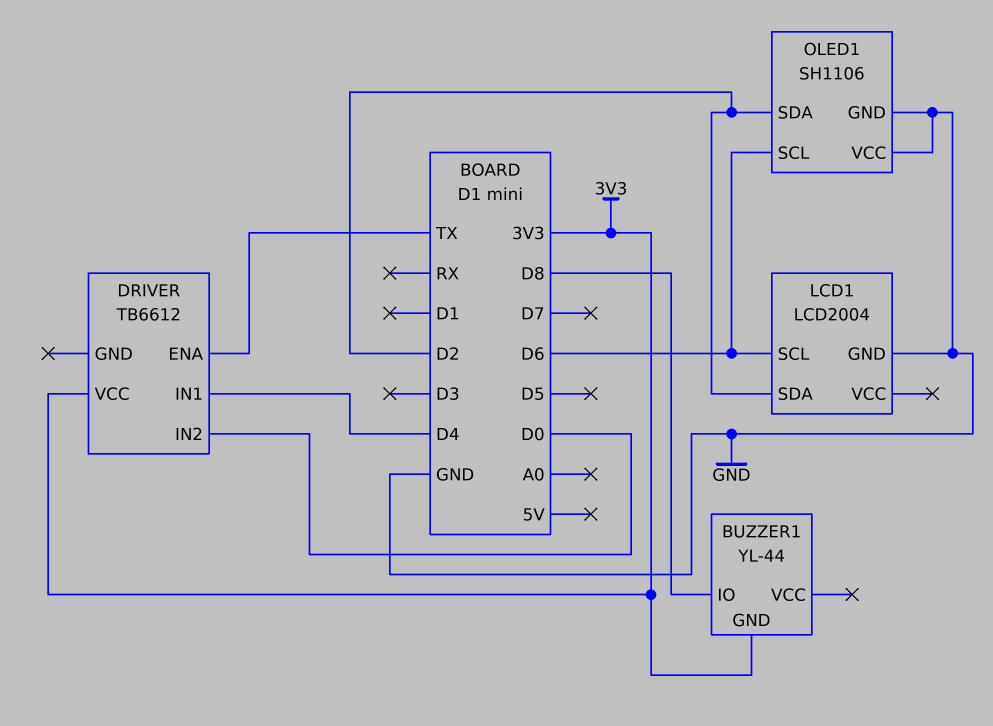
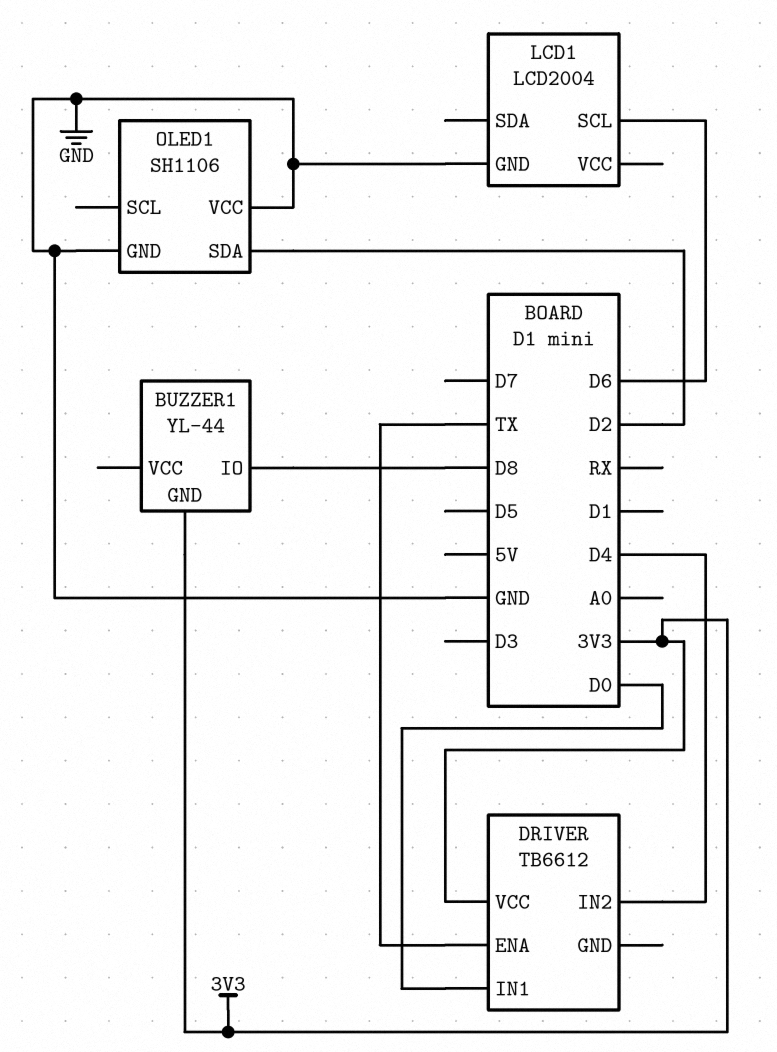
DRIVER pin IN1: D4 -> D0
DRIVER pin IN2: D0 -> D4
LCD1 pin SDA: D2 -> none
OLED1 pin SCL: D6 -> none

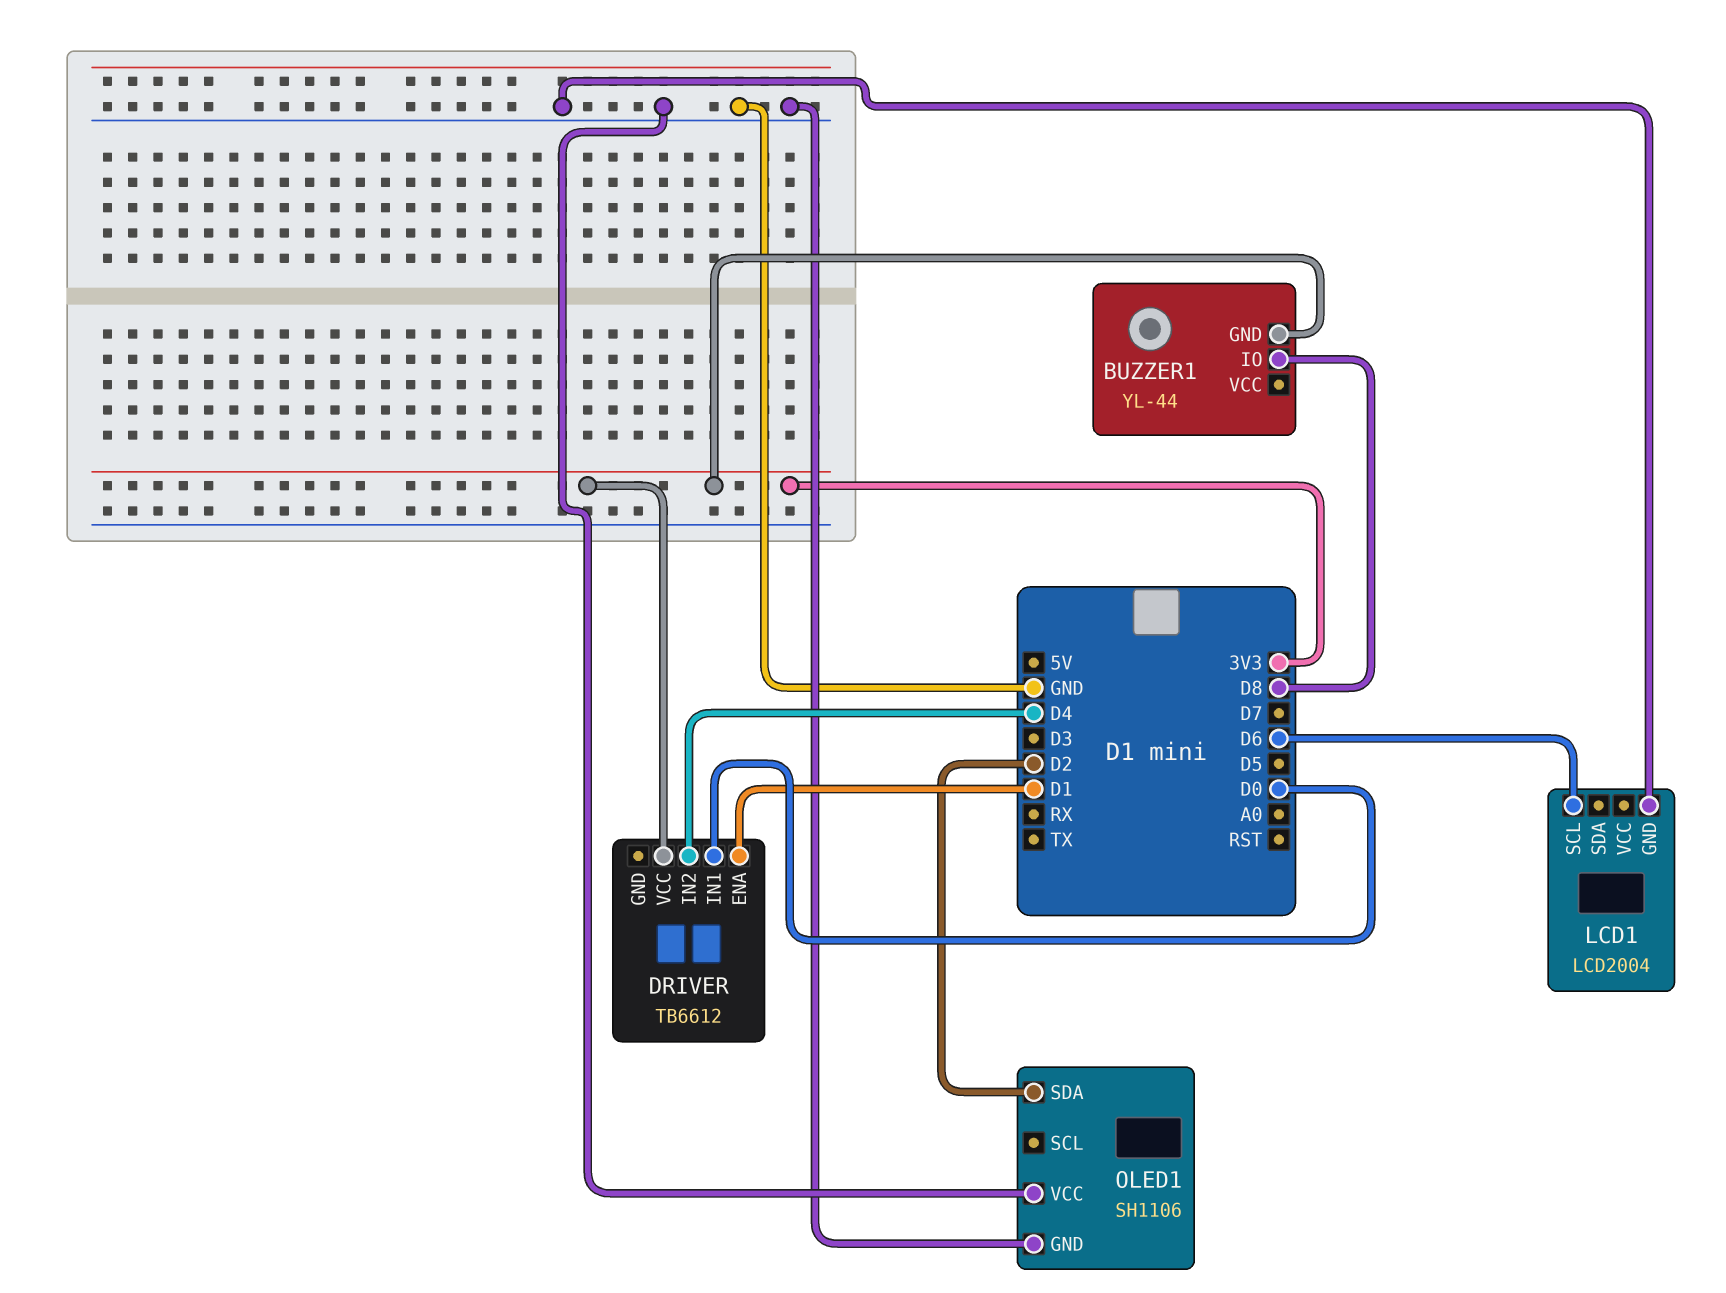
DRIVER pin ENA: TX -> D1

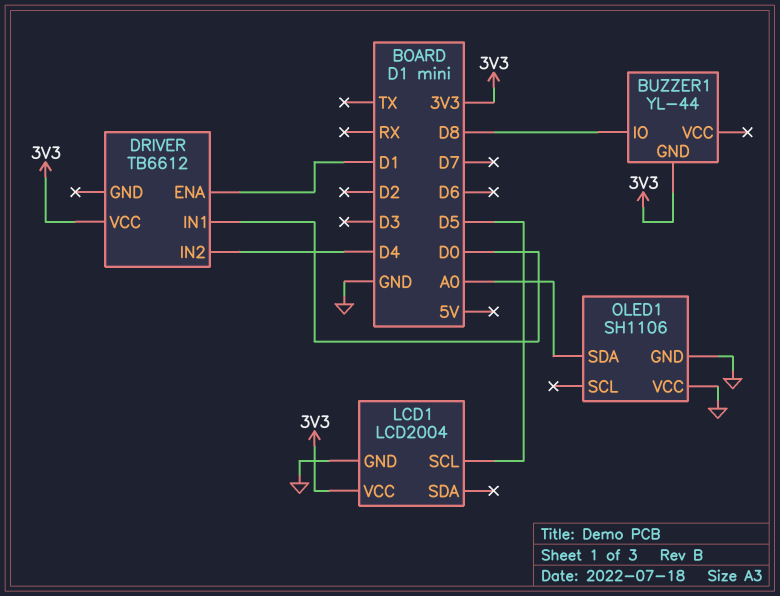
LCD1 pin SCL: D6 -> D5
LCD1 pin VCC: none -> 3V3
OLED1 pin SDA: D2 -> A0

